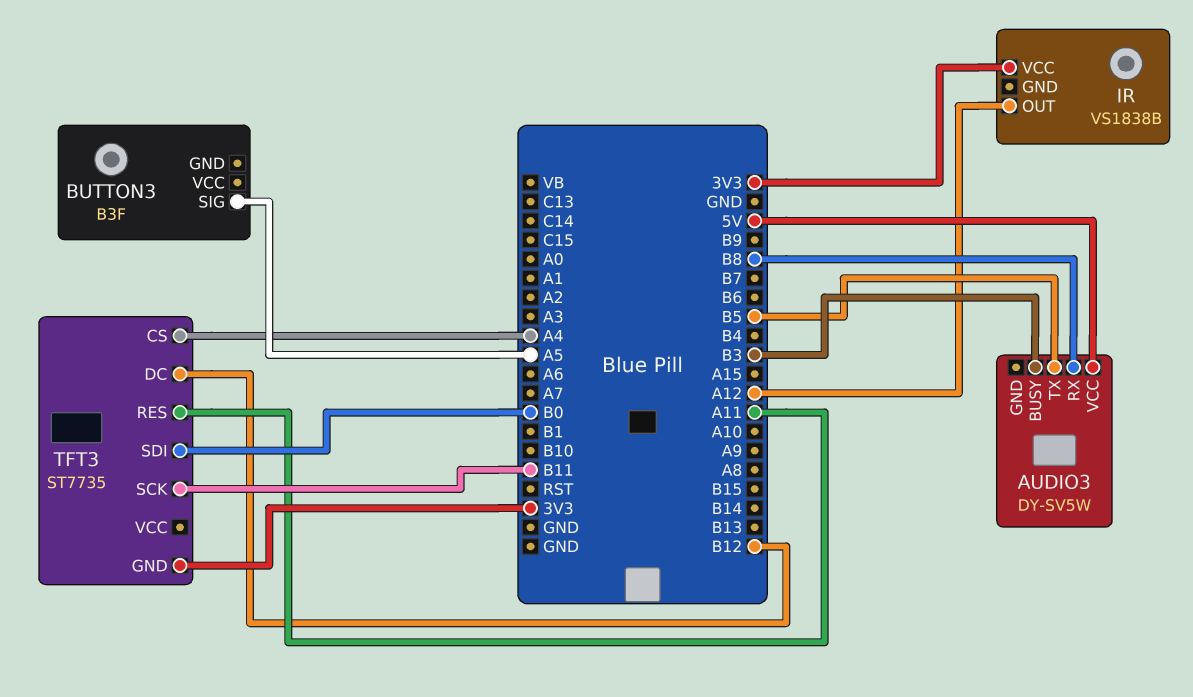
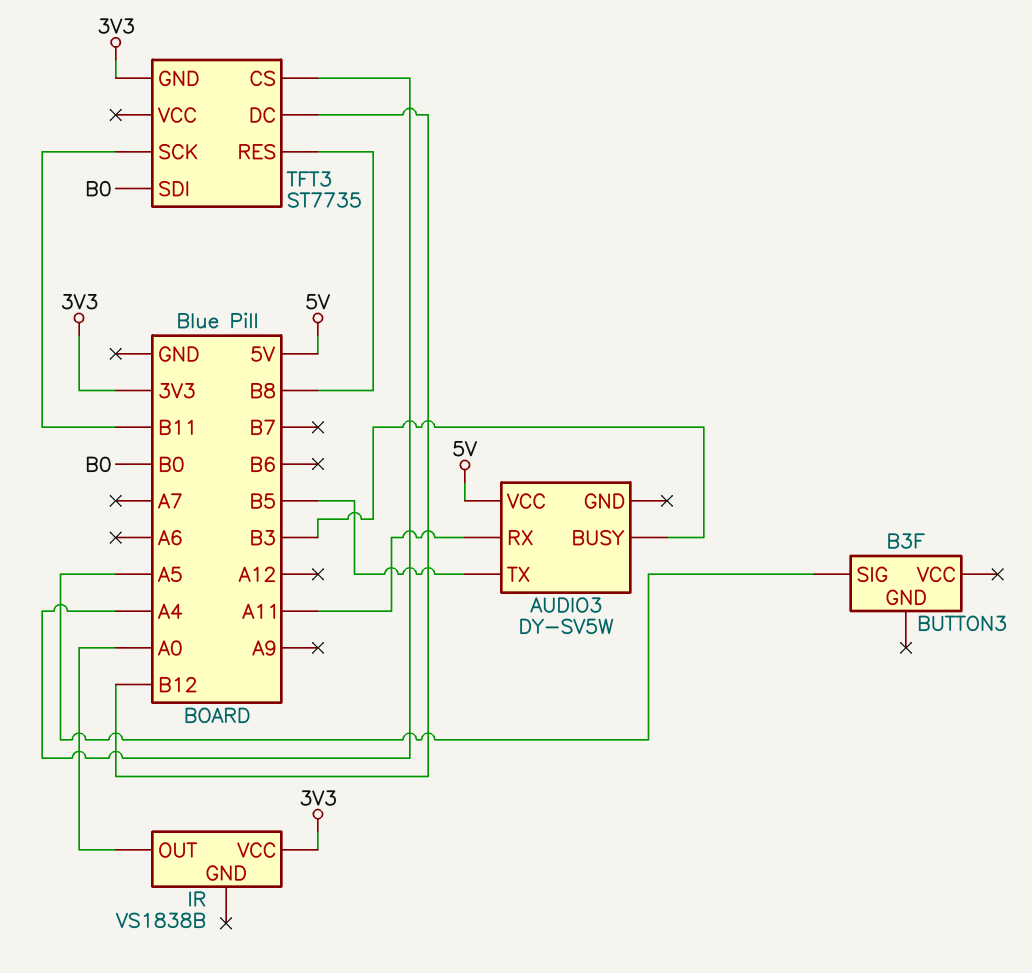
AUDIO3 pin RX: B8 -> A11
IR pin OUT: A12 -> A0
TFT3 pin RES: A11 -> B8

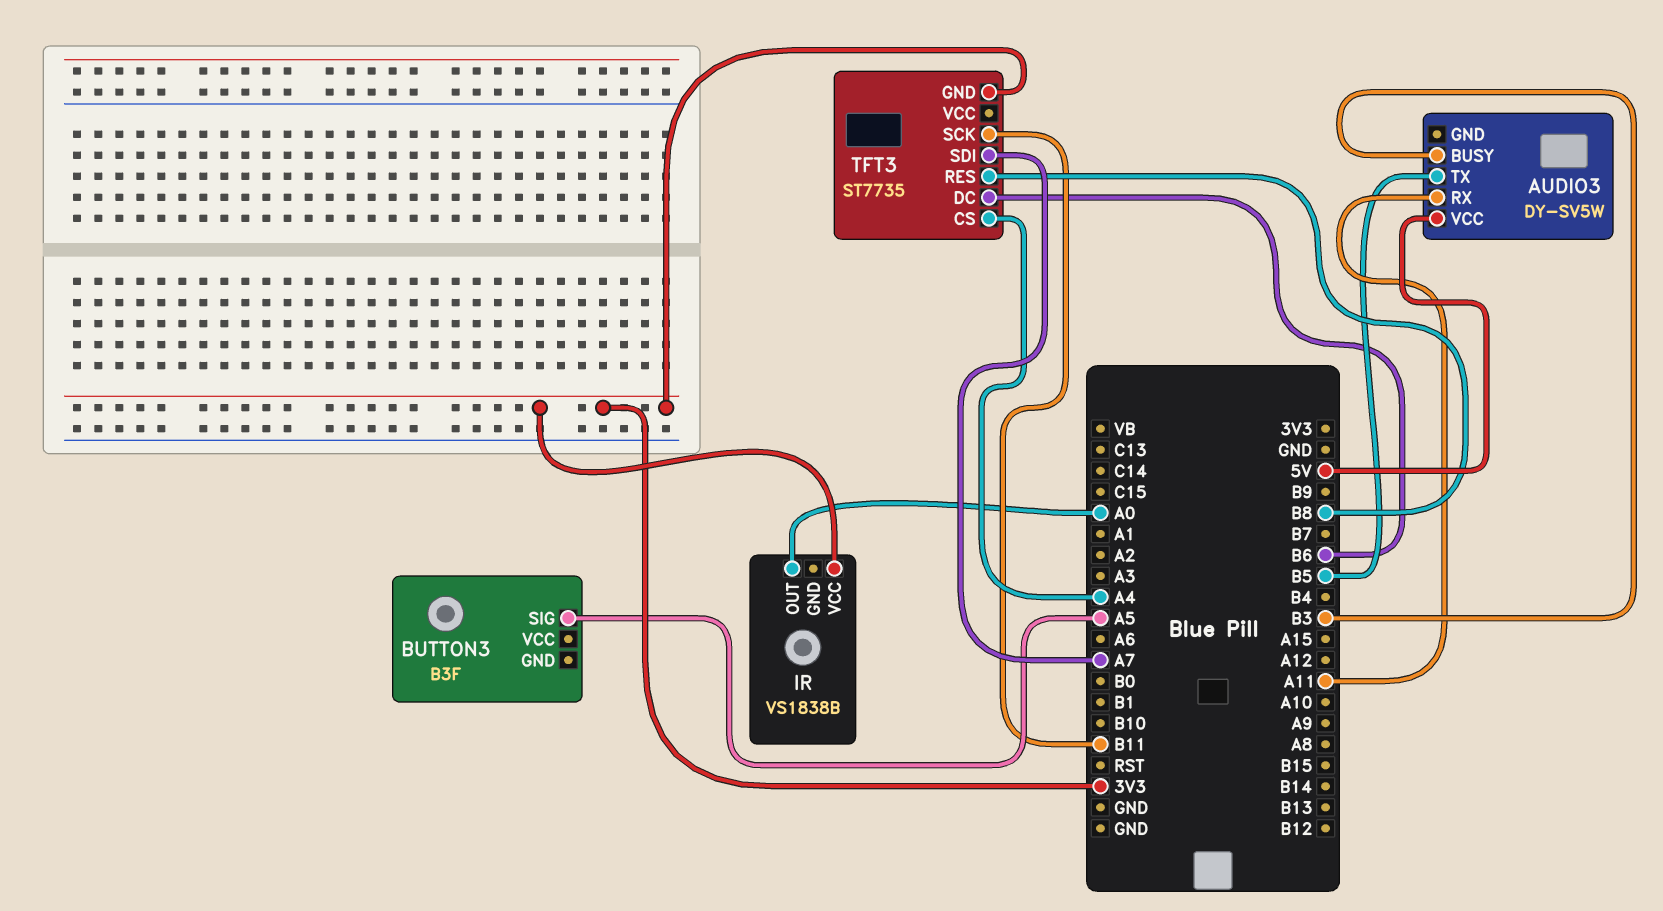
TFT3 pin DC: B12 -> B6
TFT3 pin SDI: B0 -> A7

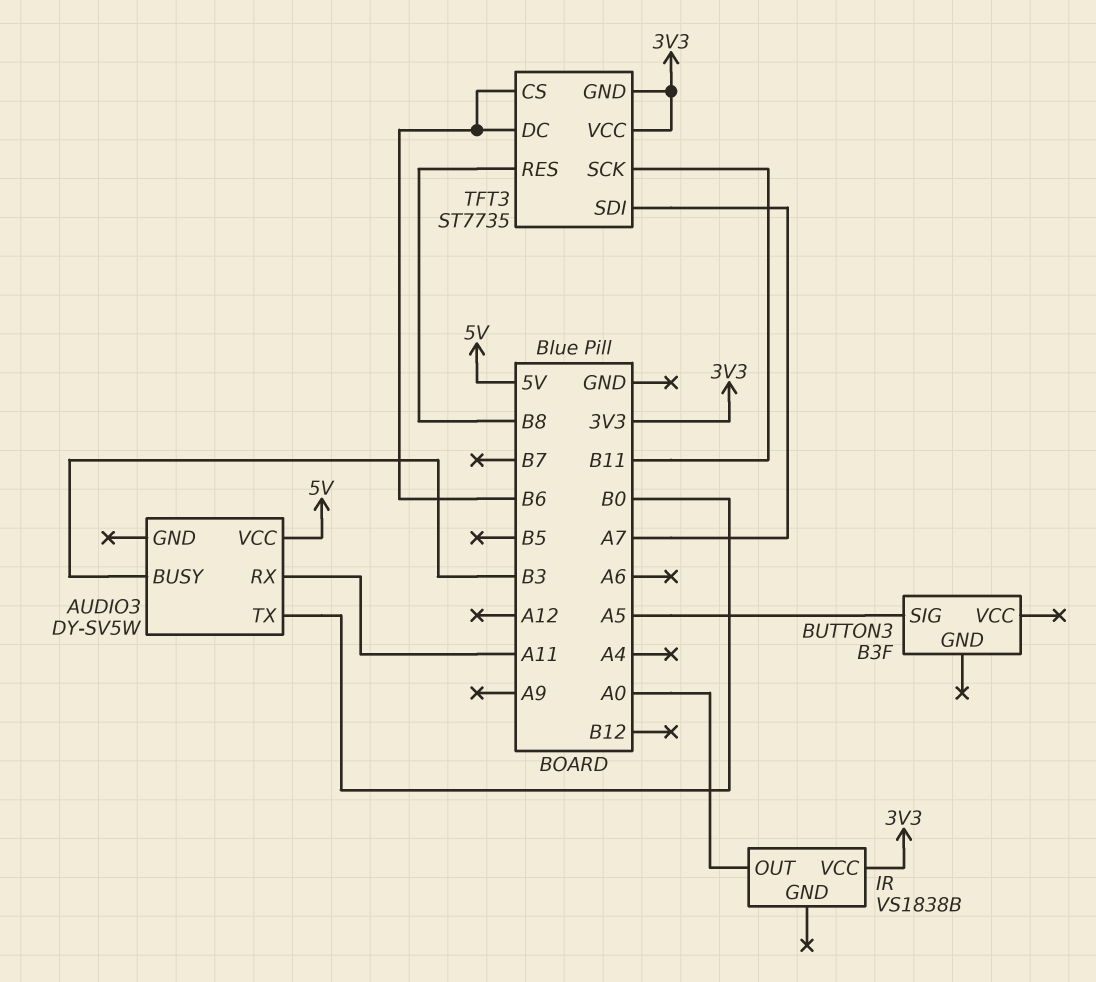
AUDIO3 pin TX: B5 -> B0
TFT3 pin CS: A4 -> B6
TFT3 pin VCC: none -> 3V3

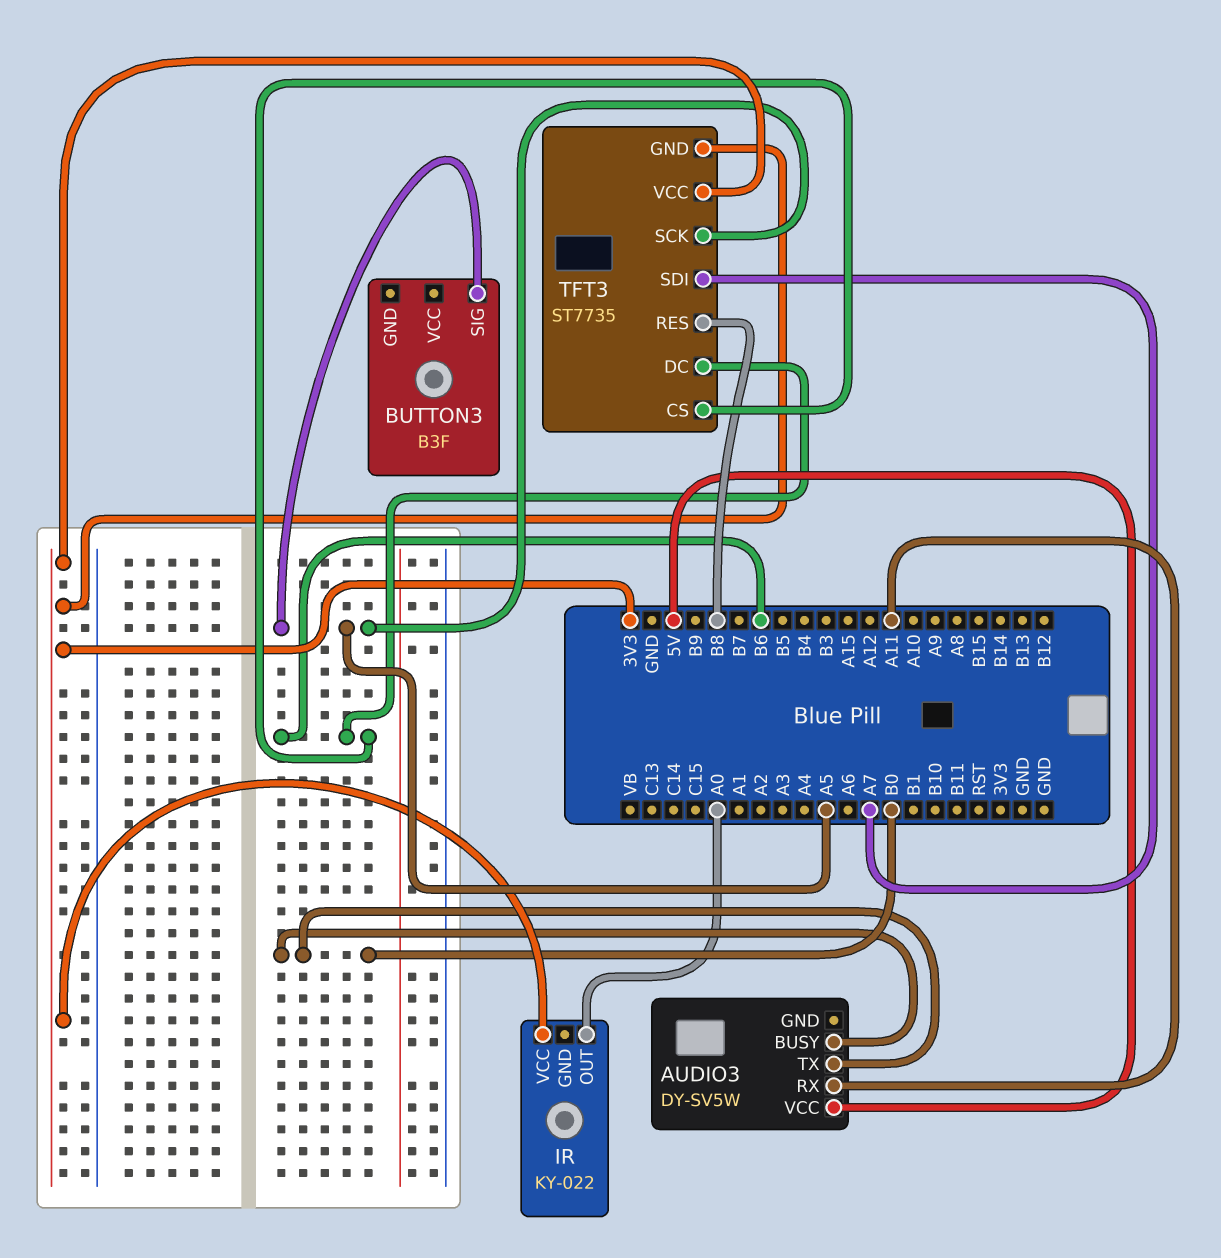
AUDIO3 pin BUSY: B3 -> B0
IR: VS1838B -> KY-022
TFT3 pin SCK: B11 -> A5

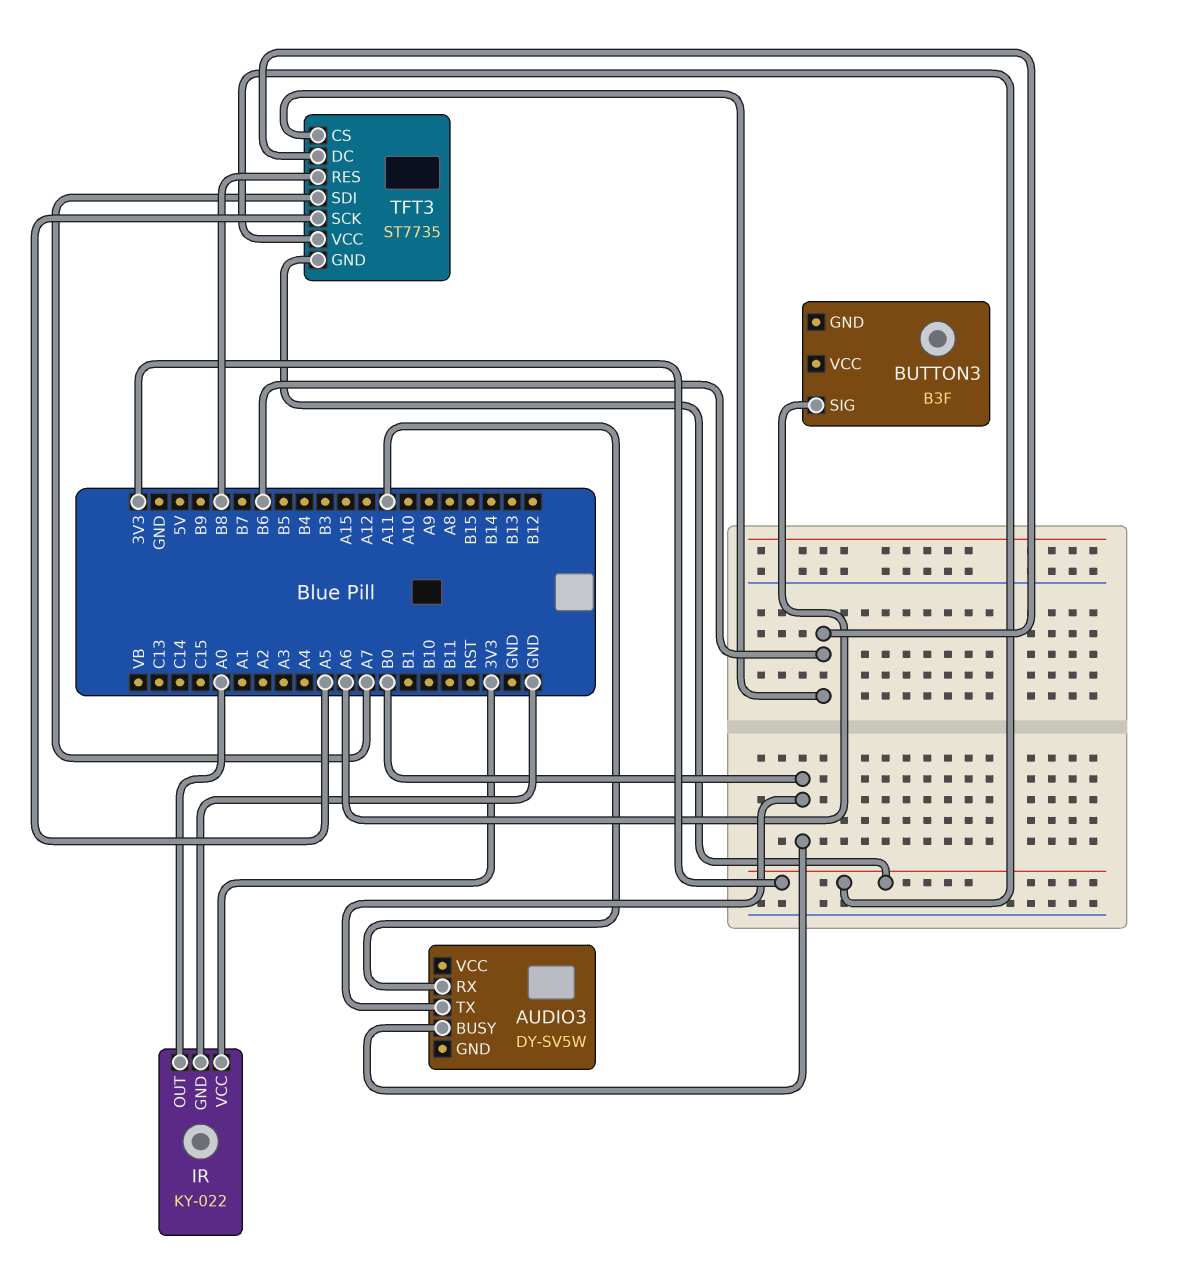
AUDIO3 pin VCC: 5V -> none
BUTTON3 pin SIG: A5 -> A6
IR pin GND: none -> GND

